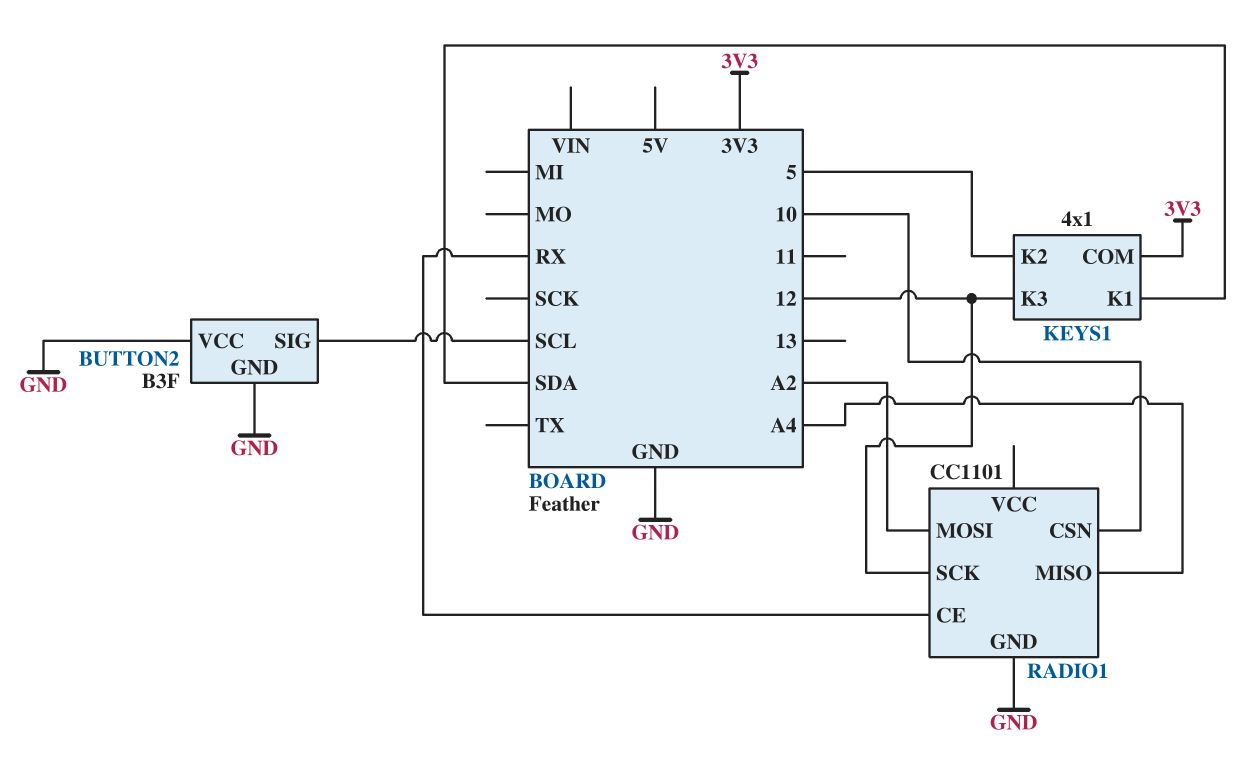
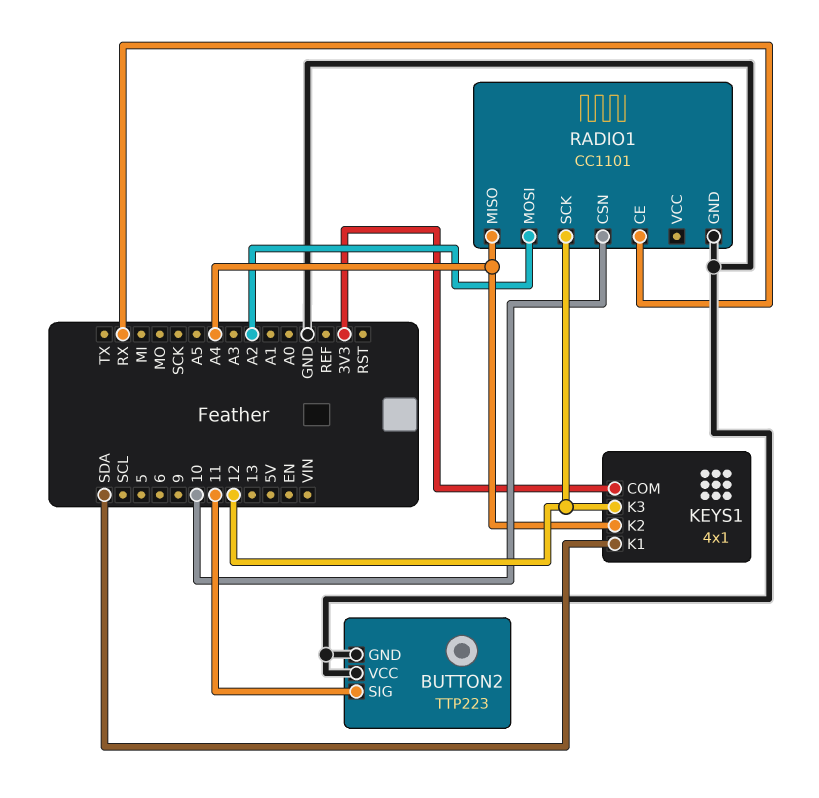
BUTTON2: B3F -> TTP223
BUTTON2 pin SIG: SCL -> 11
KEYS1 pin K2: 5 -> A4

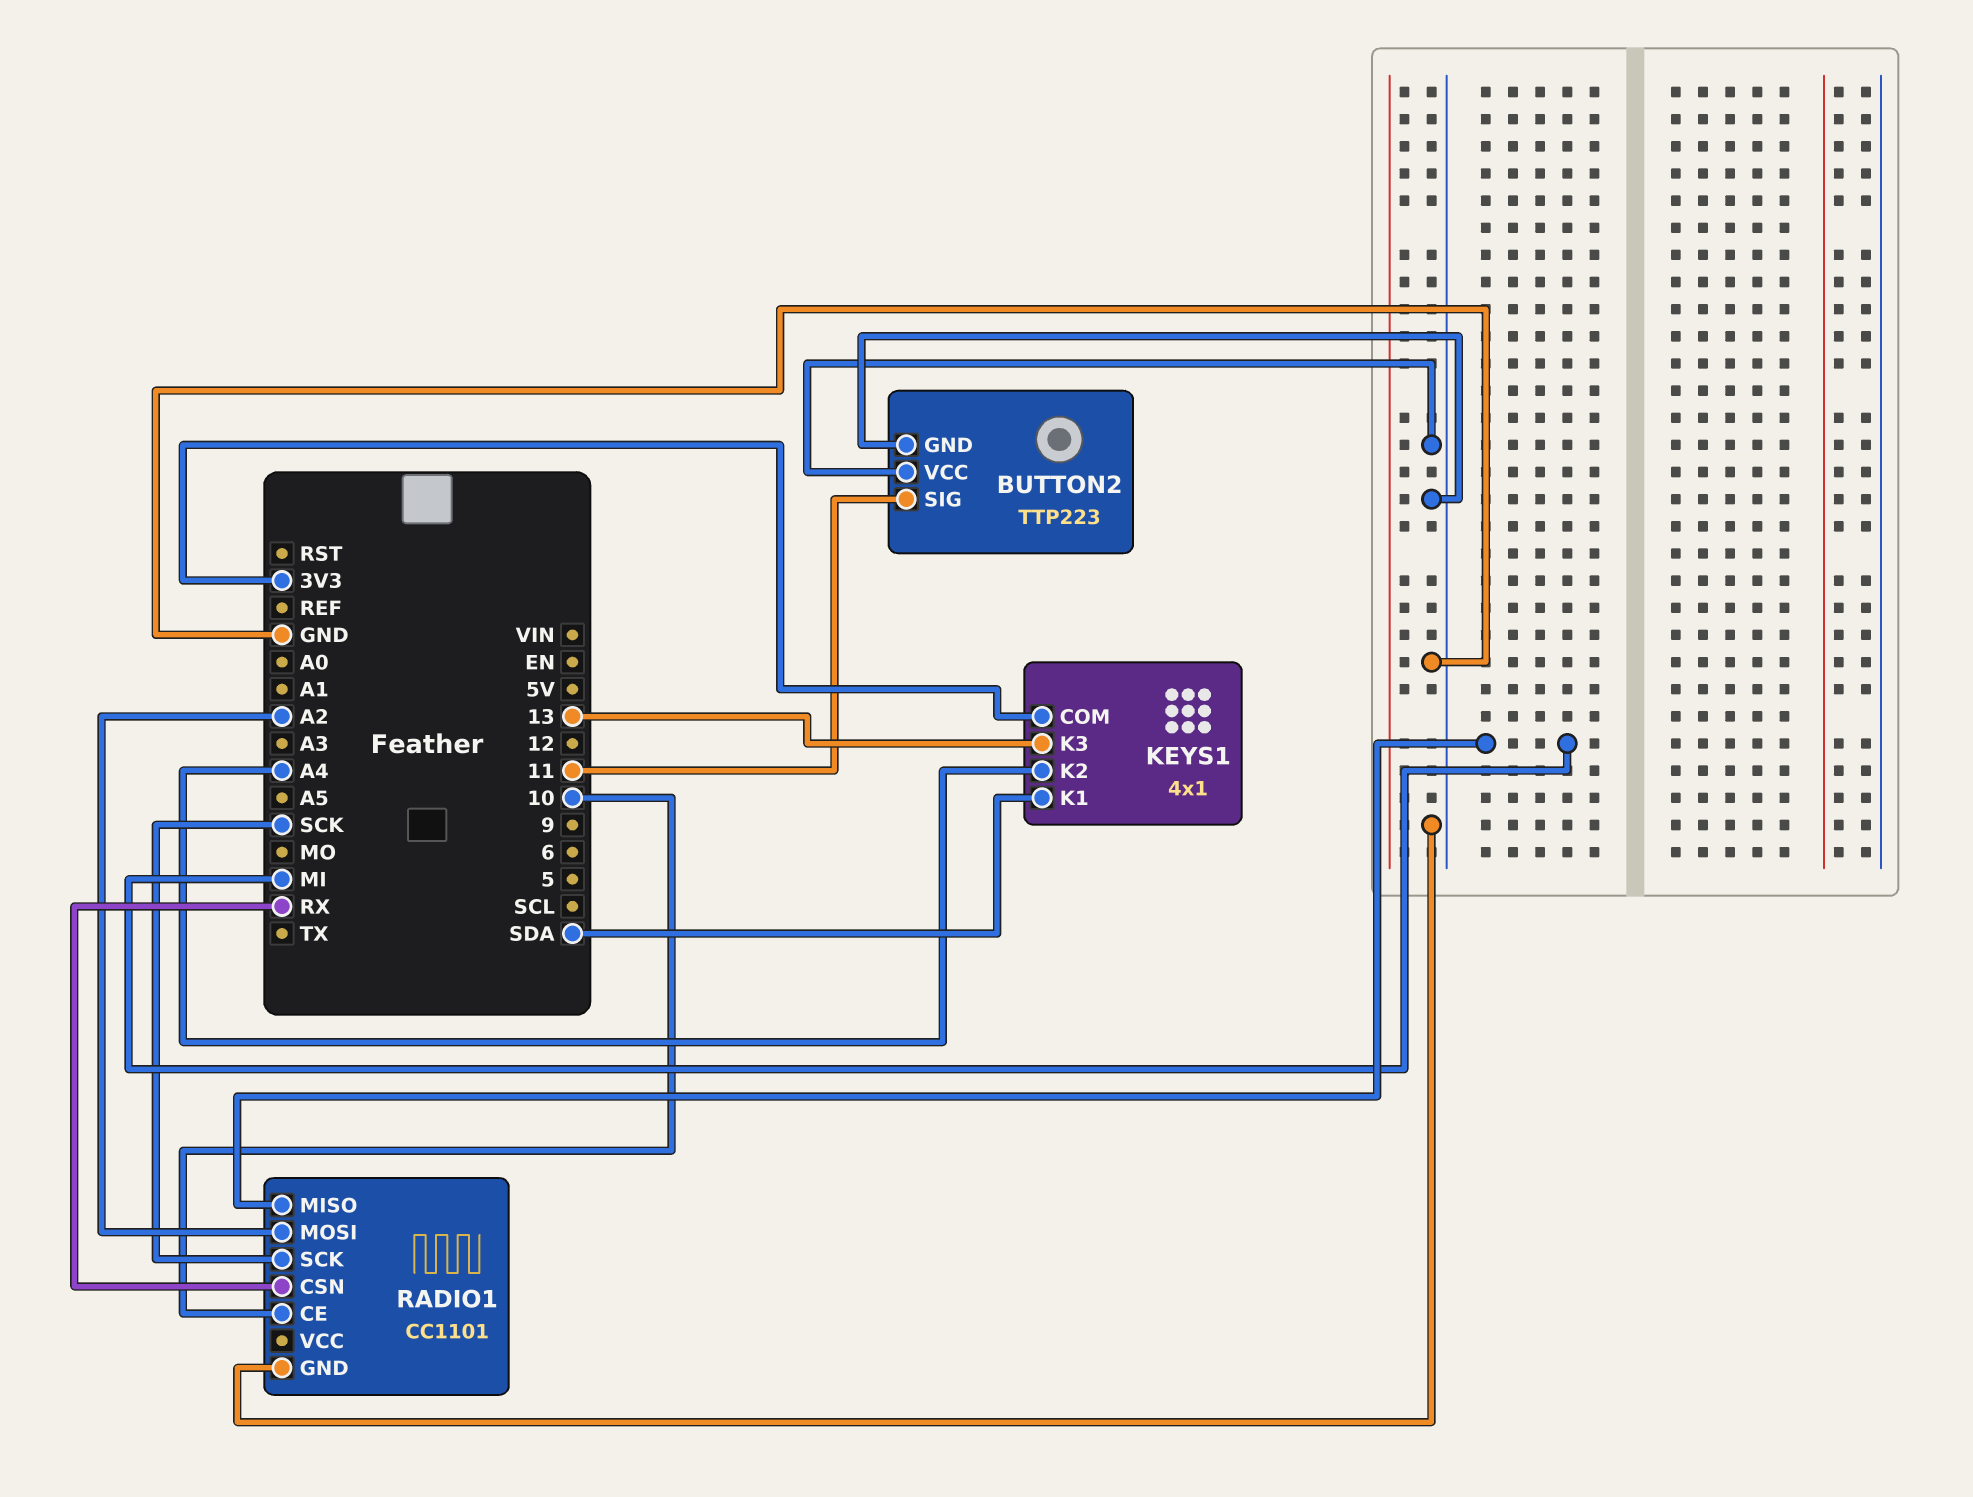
KEYS1 pin K3: 12 -> 13
RADIO1 pin CE: RX -> 10
RADIO1 pin CSN: 10 -> RX
RADIO1 pin MISO: A4 -> MI
RADIO1 pin SCK: 12 -> SCK

